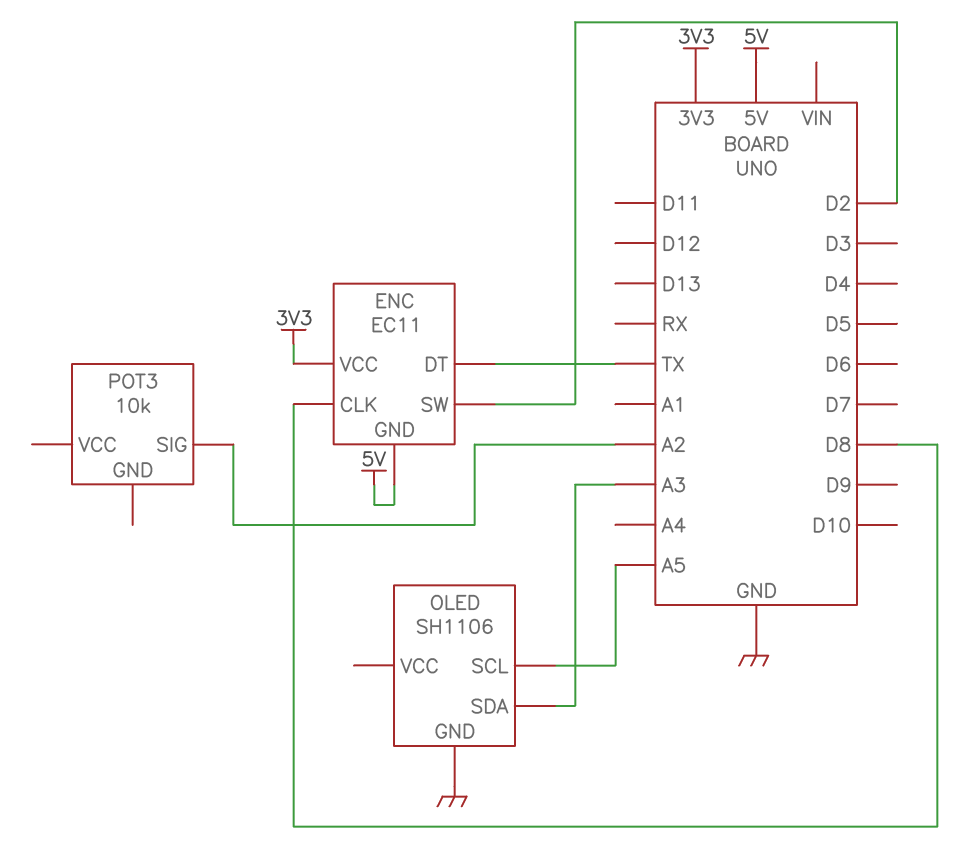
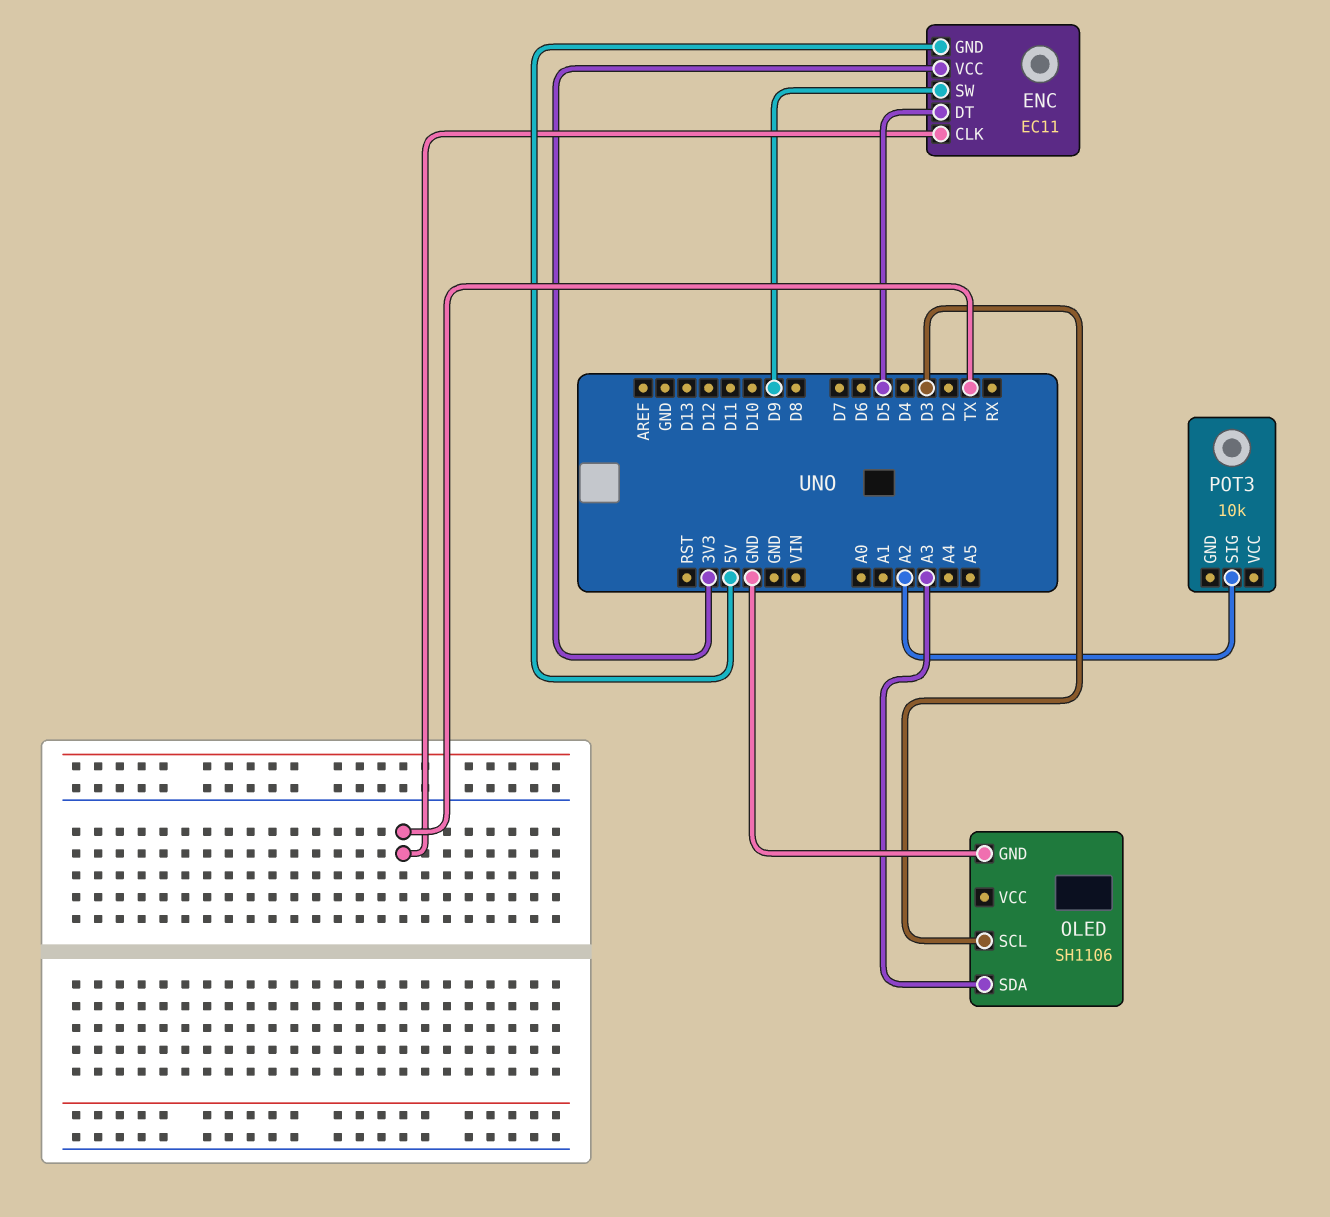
ENC pin CLK: D8 -> TX
ENC pin DT: TX -> D5
ENC pin SW: D2 -> D9
OLED pin SCL: A5 -> D3

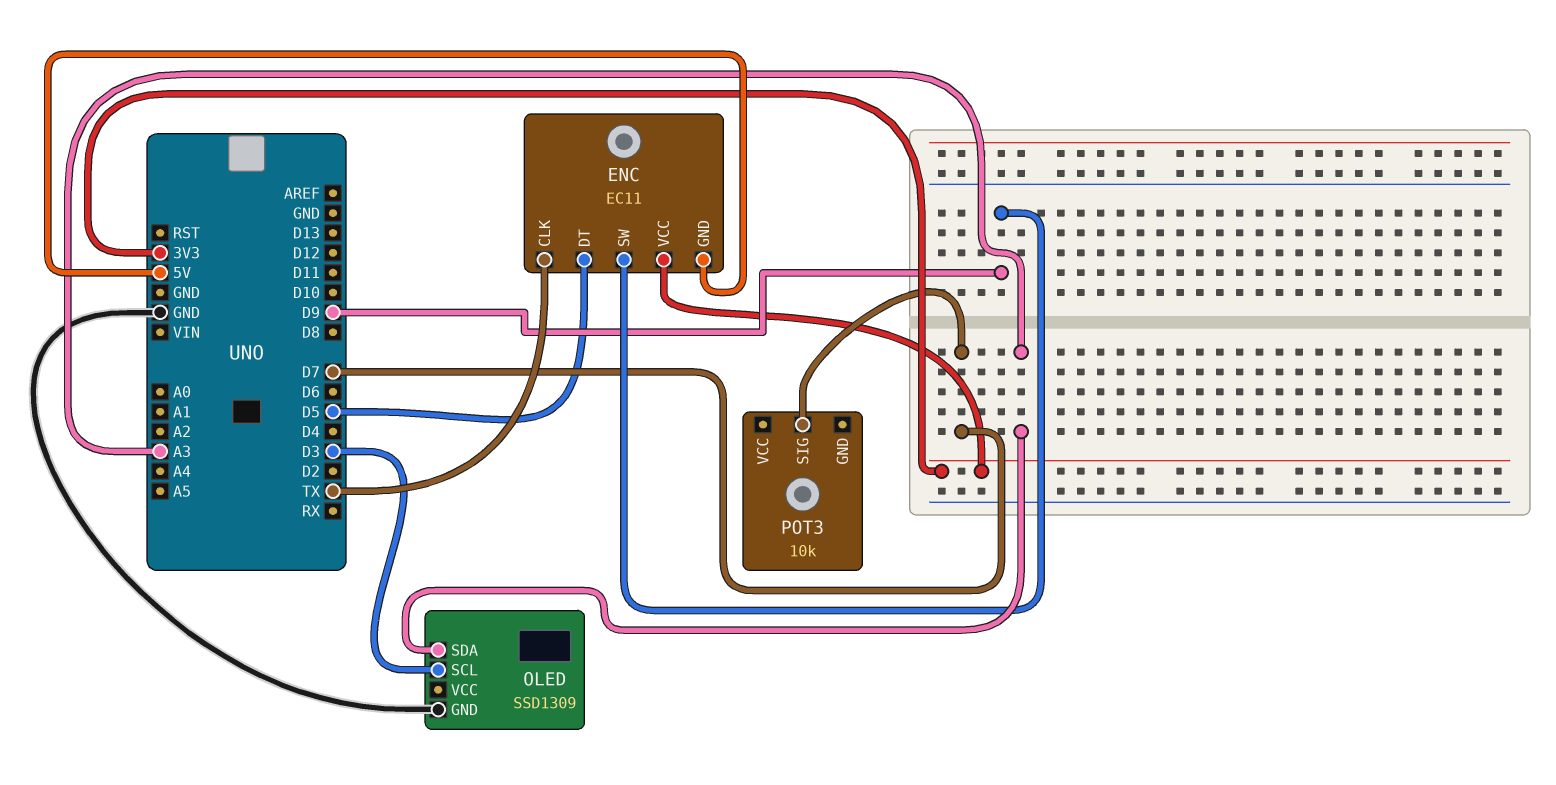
OLED: SH1106 -> SSD1309
POT3 pin SIG: A2 -> D7

